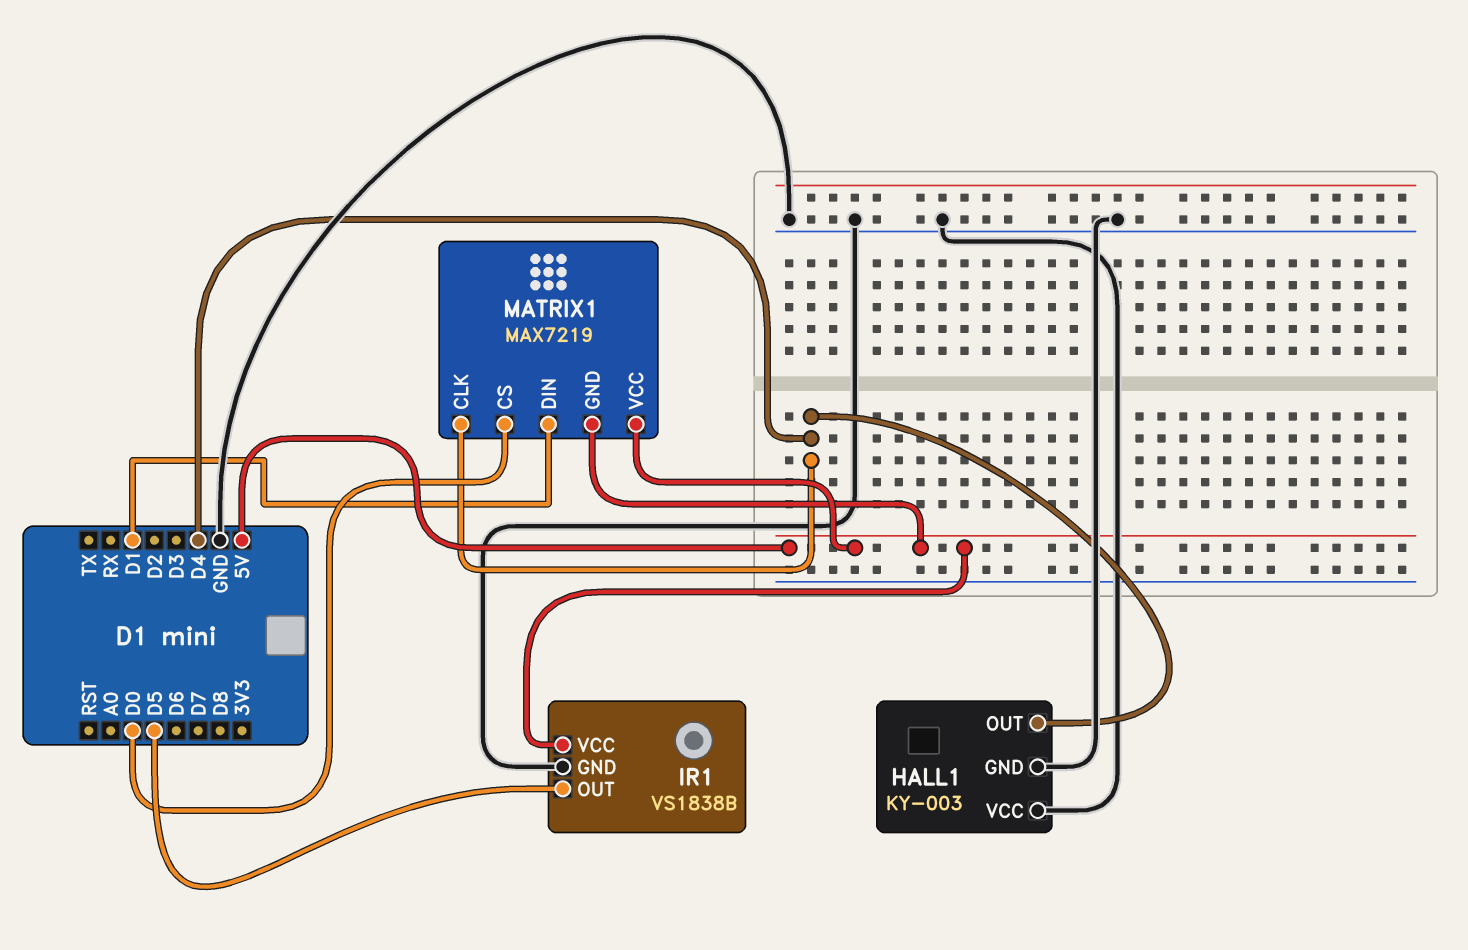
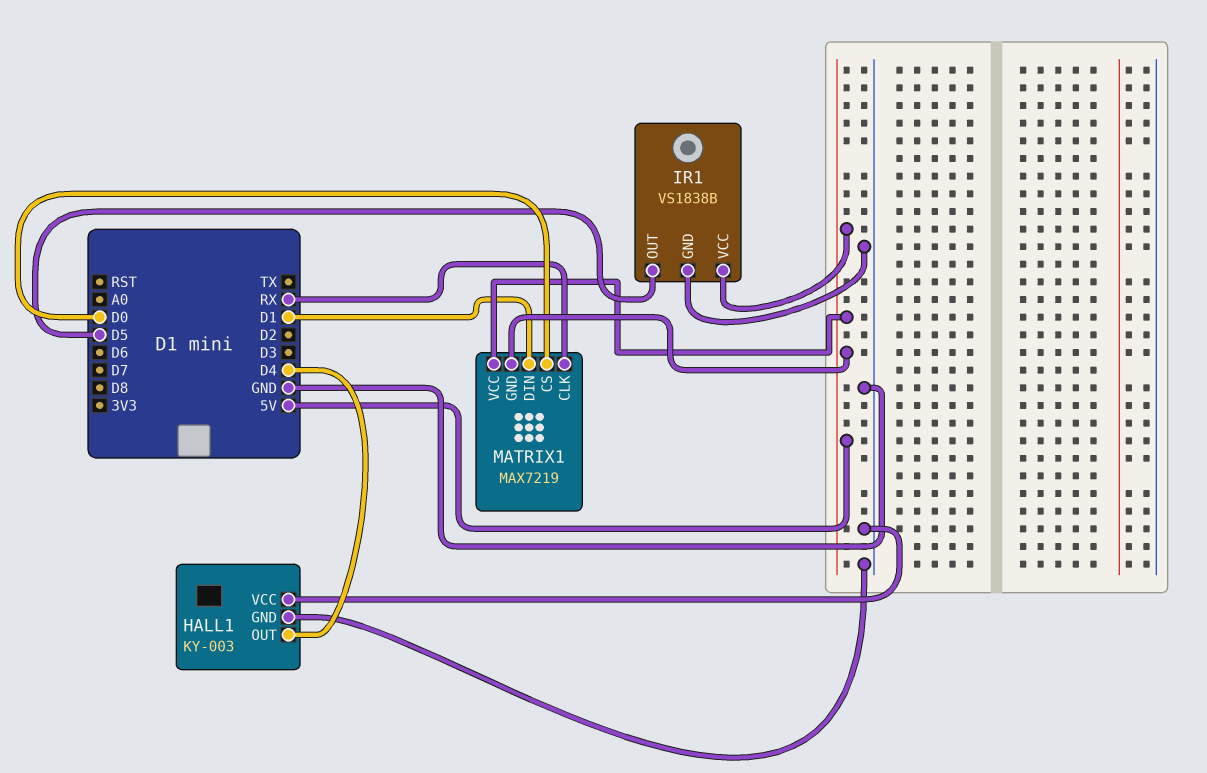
MATRIX1 pin CLK: D4 -> RX

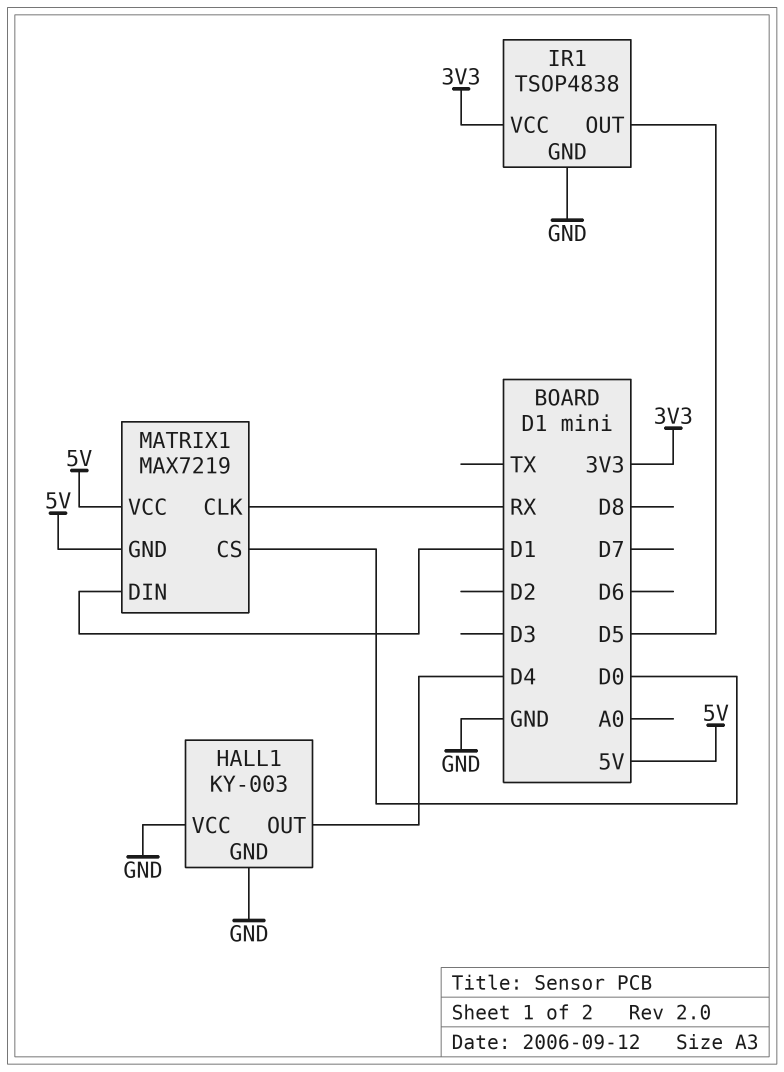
IR1: VS1838B -> TSOP4838
IR1 pin VCC: 5V -> 3V3

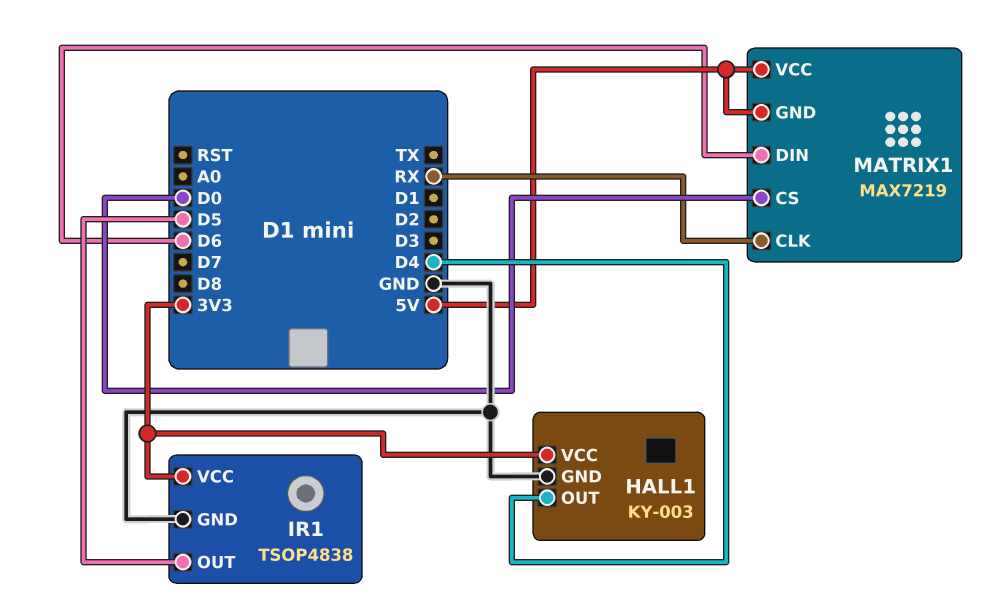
HALL1 pin VCC: GND -> 3V3
MATRIX1 pin DIN: D1 -> D6

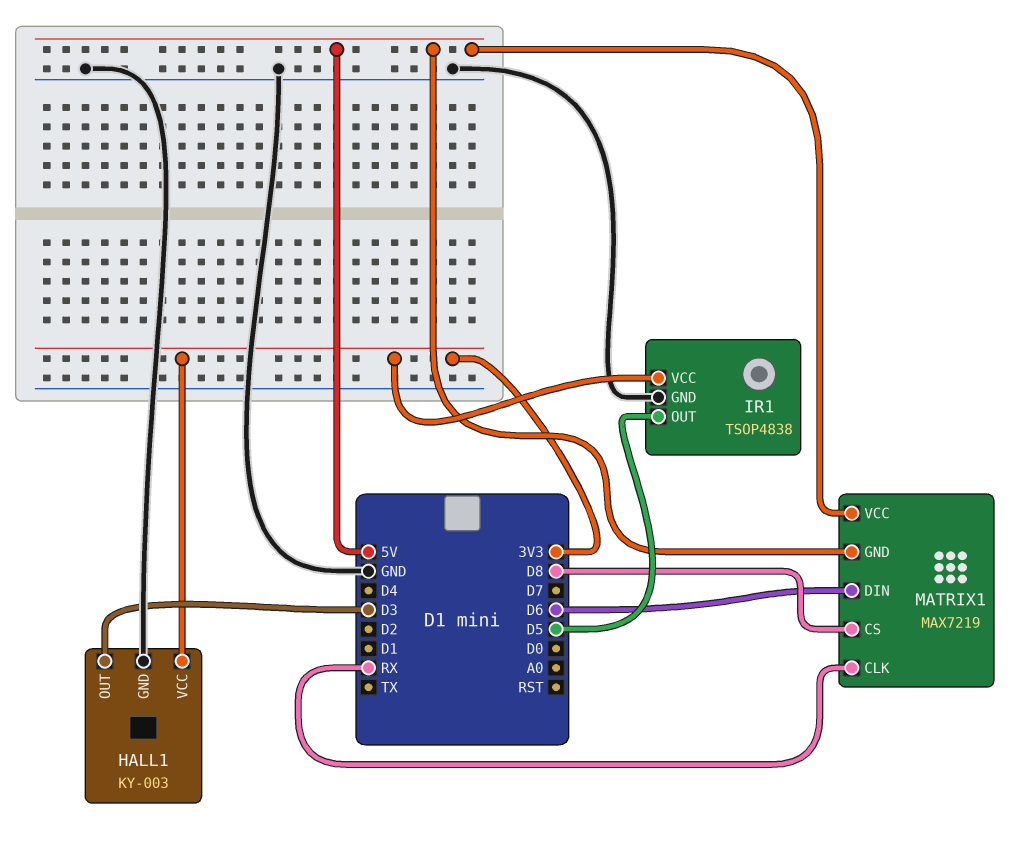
HALL1 pin OUT: D4 -> D3
MATRIX1 pin CS: D0 -> D8

